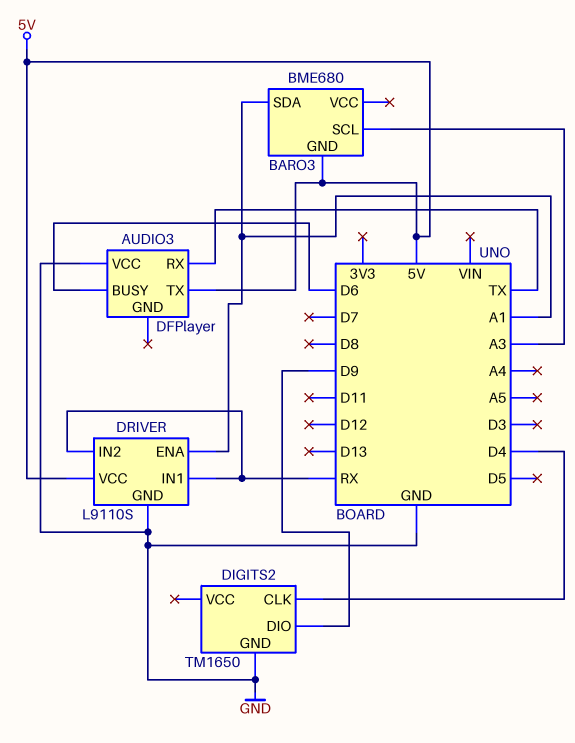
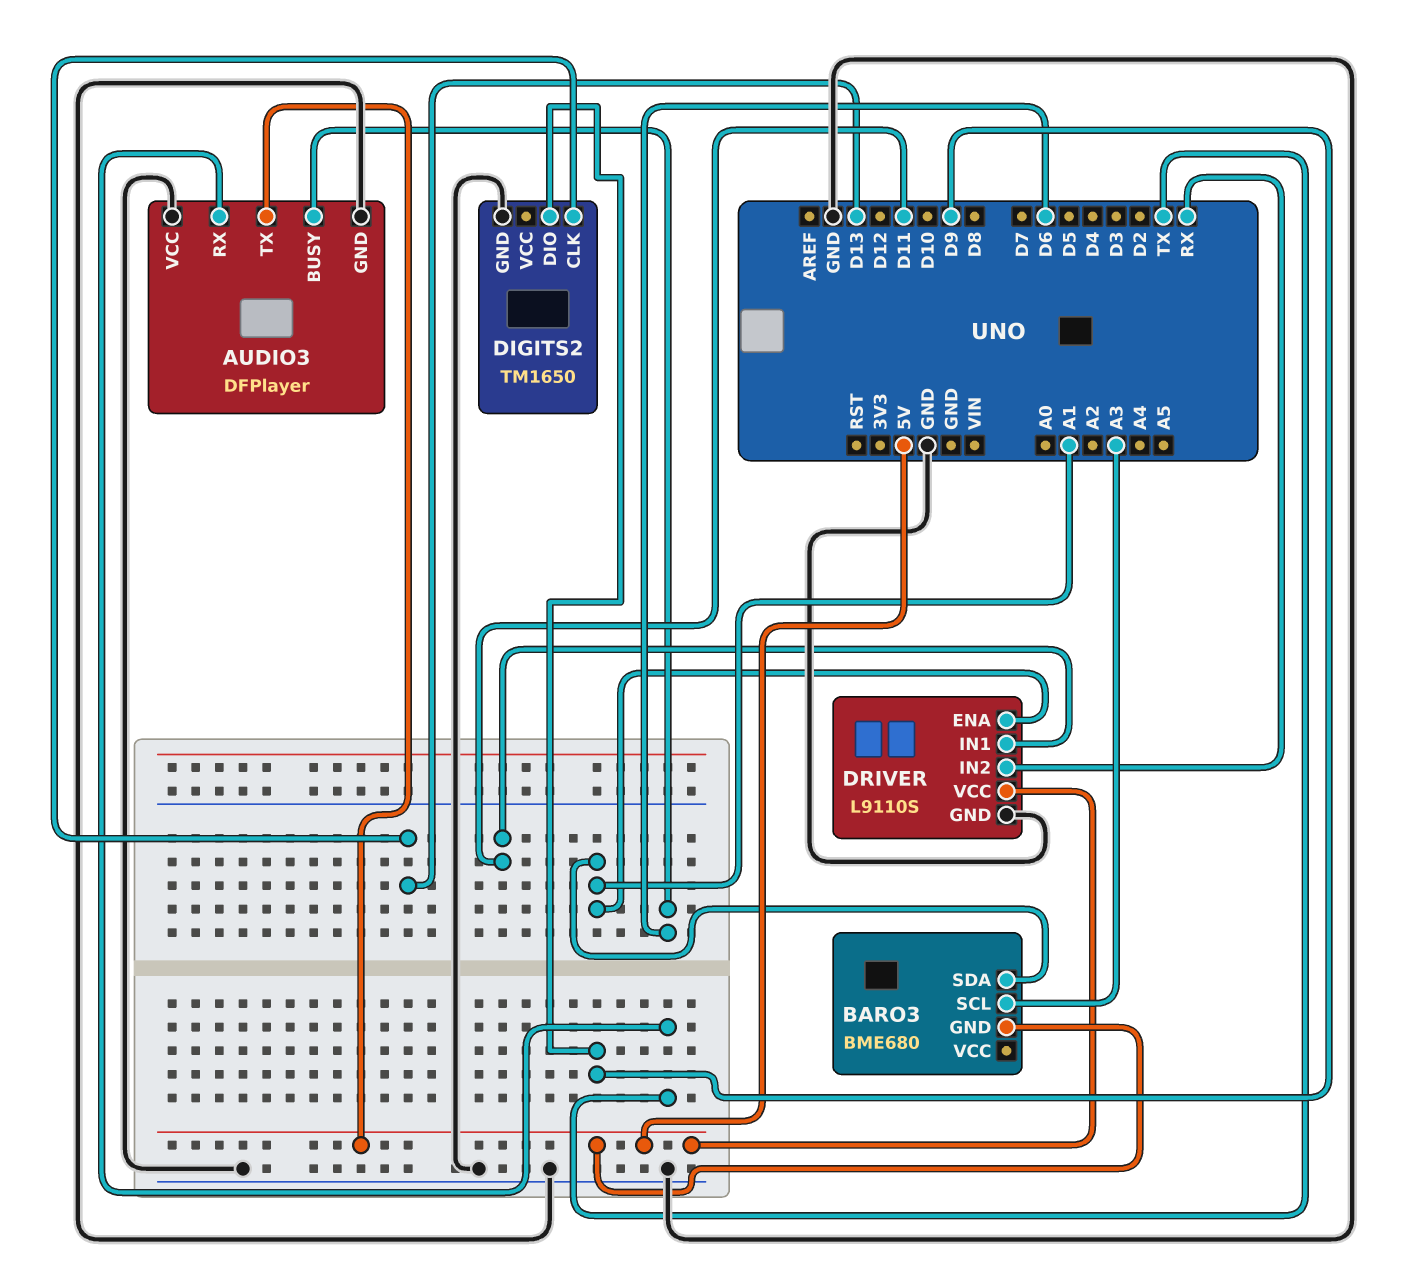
AUDIO3 pin GND: none -> GND
DIGITS2 pin CLK: D4 -> D13
DRIVER pin IN1: RX -> D11

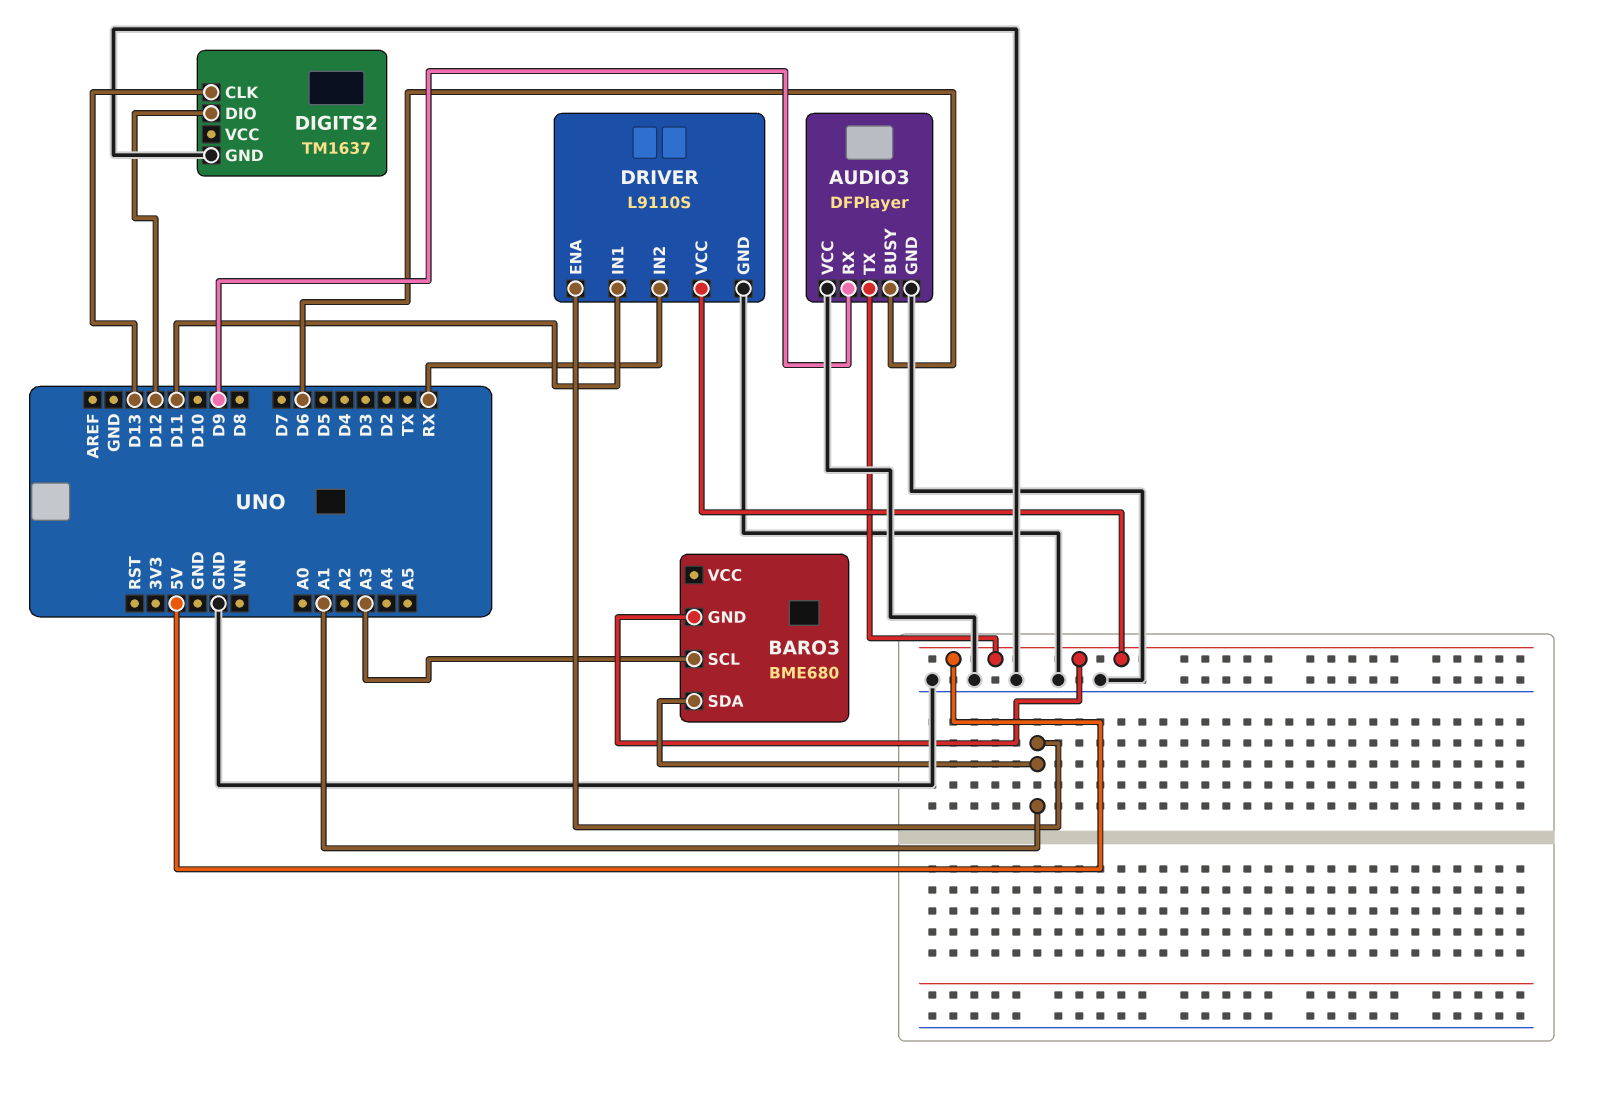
AUDIO3 pin RX: TX -> D9
DIGITS2: TM1650 -> TM1637
DIGITS2 pin DIO: D9 -> D12

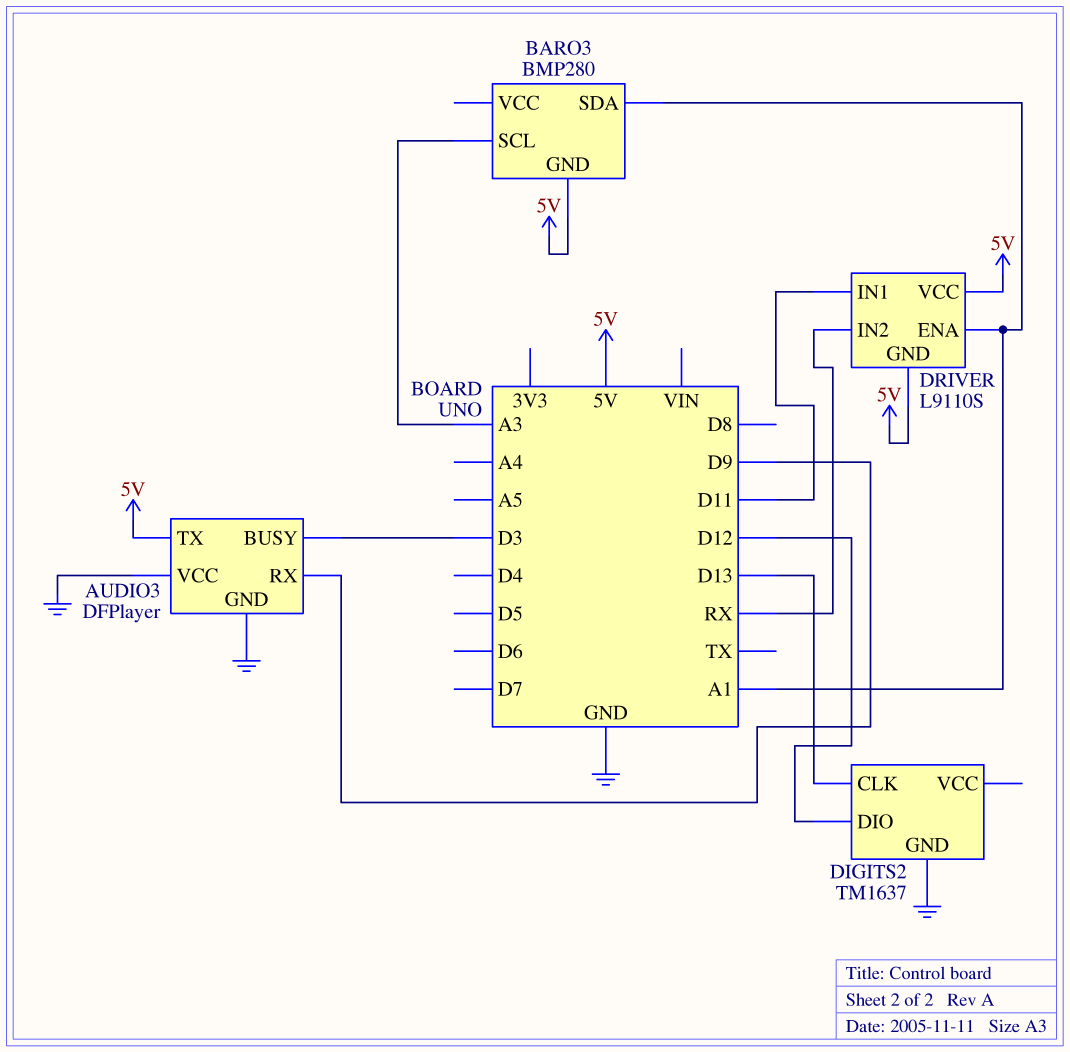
AUDIO3 pin BUSY: D6 -> D3
BARO3: BME680 -> BMP280
DRIVER pin GND: GND -> 5V

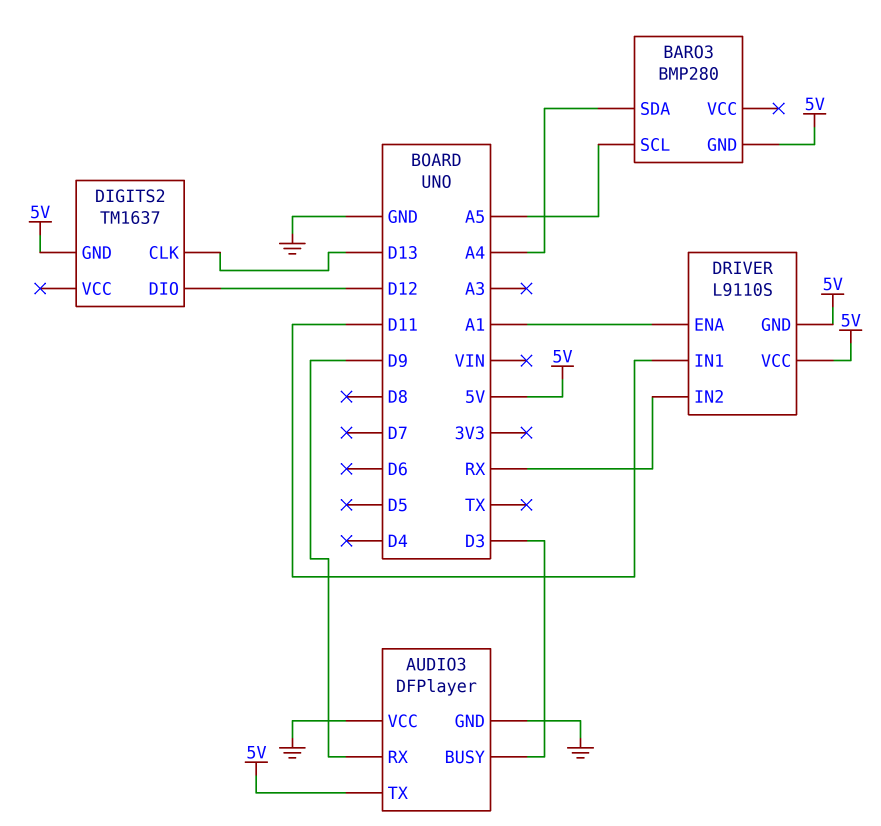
BARO3 pin SCL: A3 -> A5
BARO3 pin SDA: A1 -> A4
DIGITS2 pin GND: GND -> 5V

